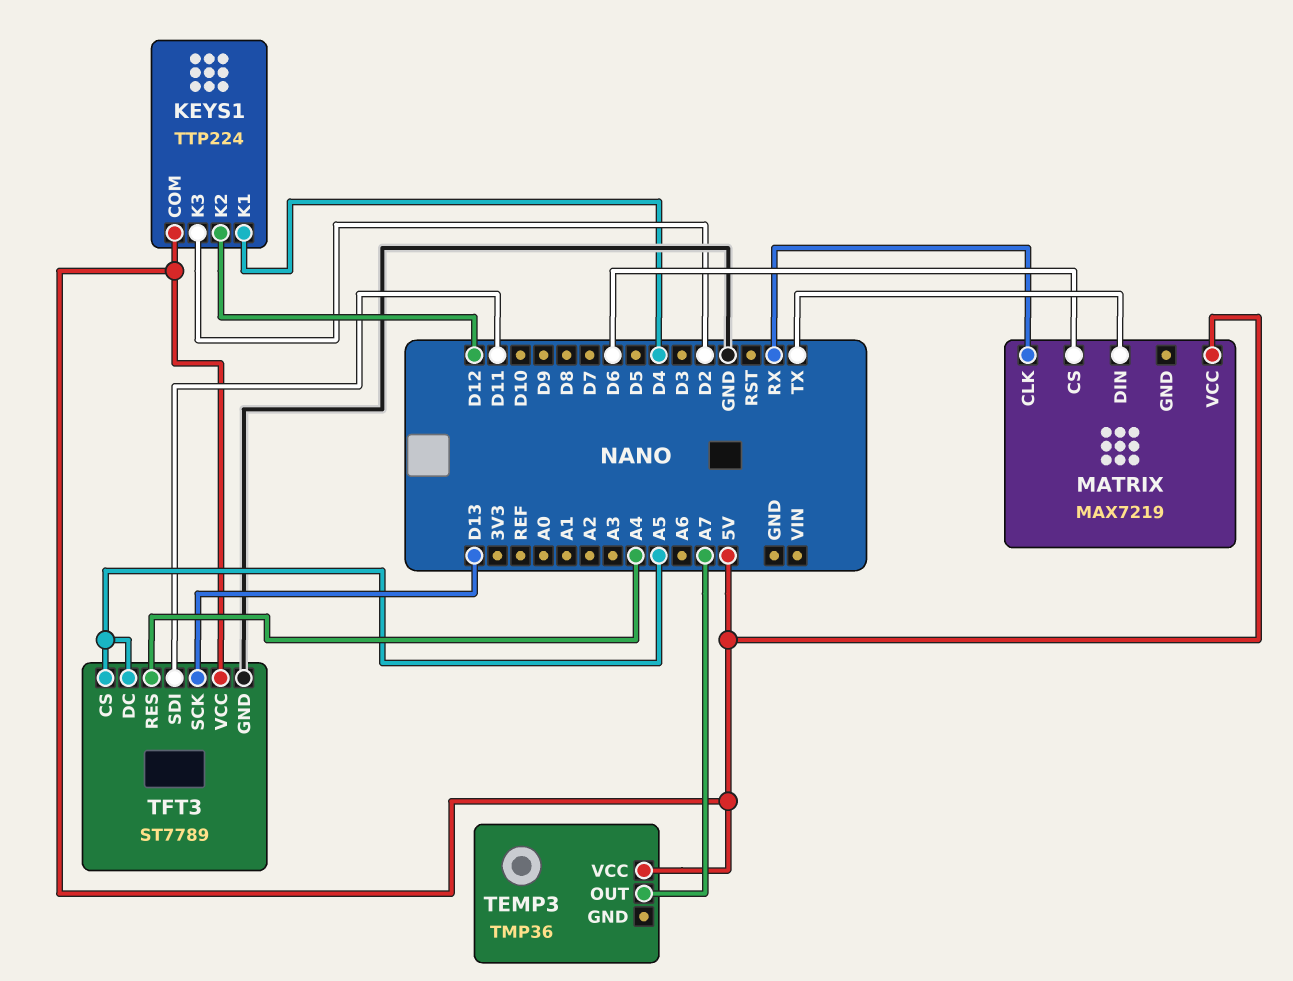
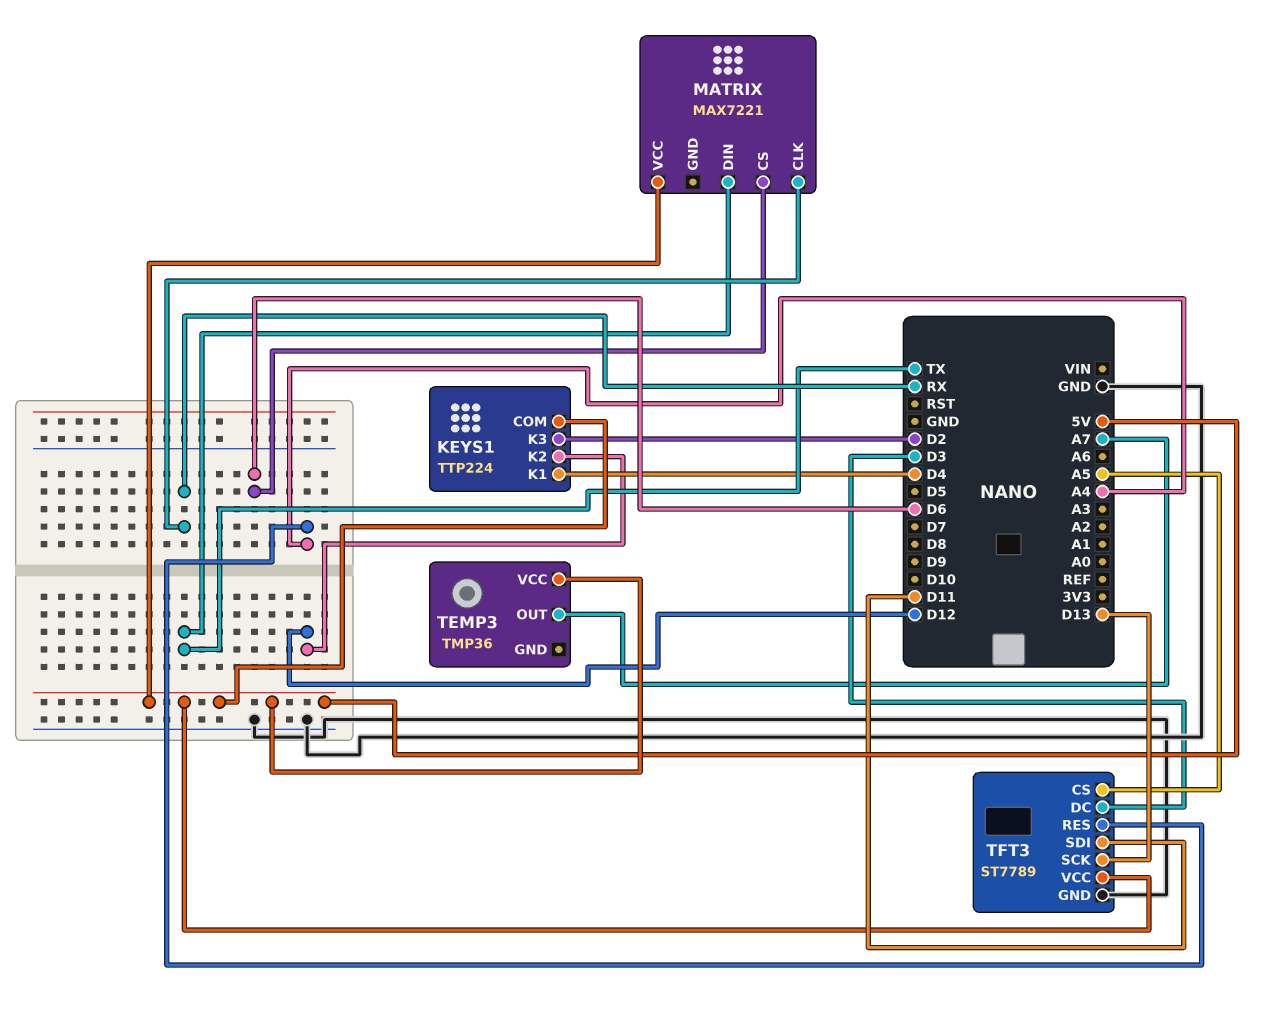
MATRIX: MAX7219 -> MAX7221
TFT3 pin DC: A5 -> D3

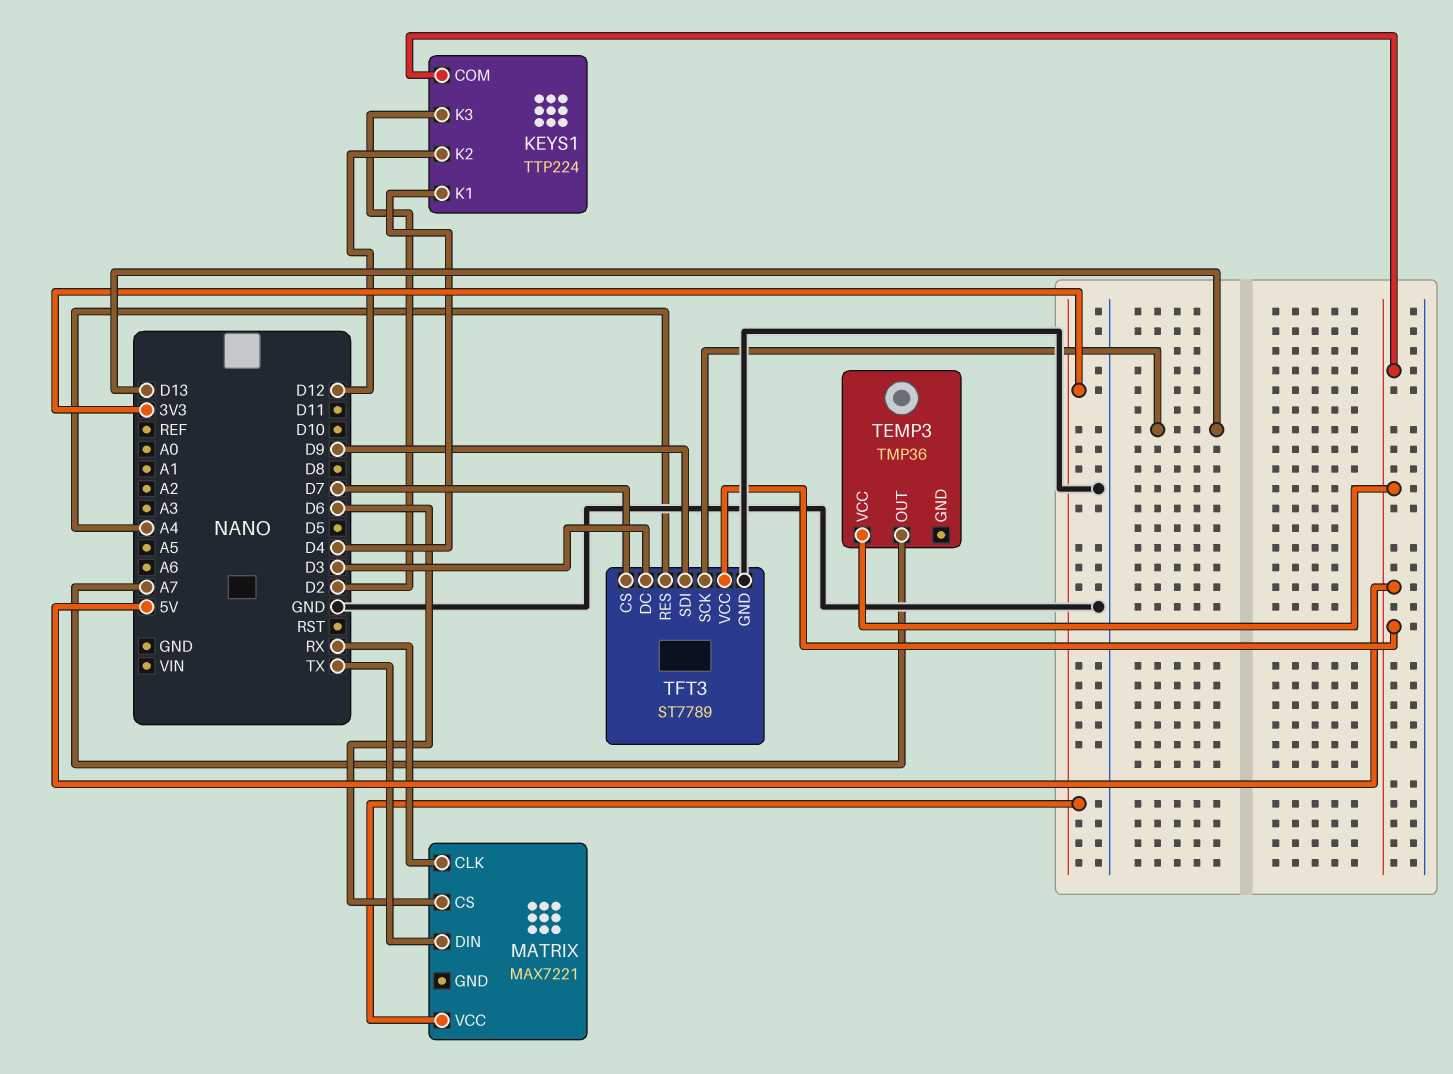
MATRIX pin VCC: 5V -> 3V3
TFT3 pin CS: A5 -> D7
TFT3 pin SDI: D11 -> D9

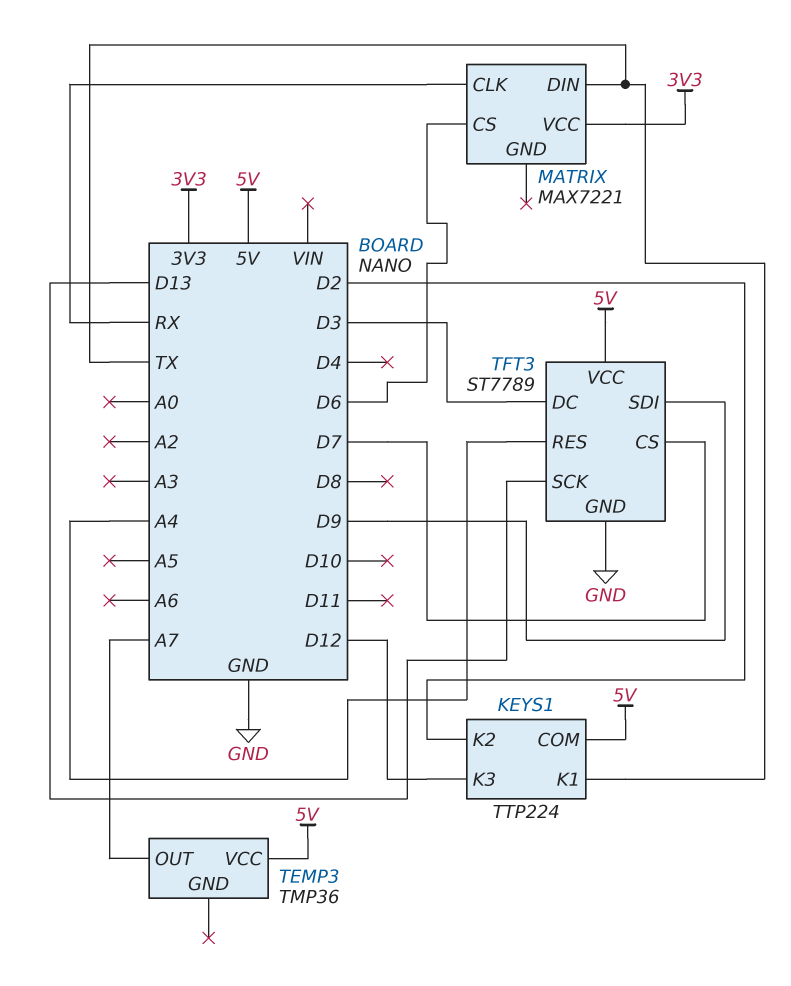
KEYS1 pin K1: D4 -> TX
KEYS1 pin K2: D12 -> D2
KEYS1 pin K3: D2 -> D12

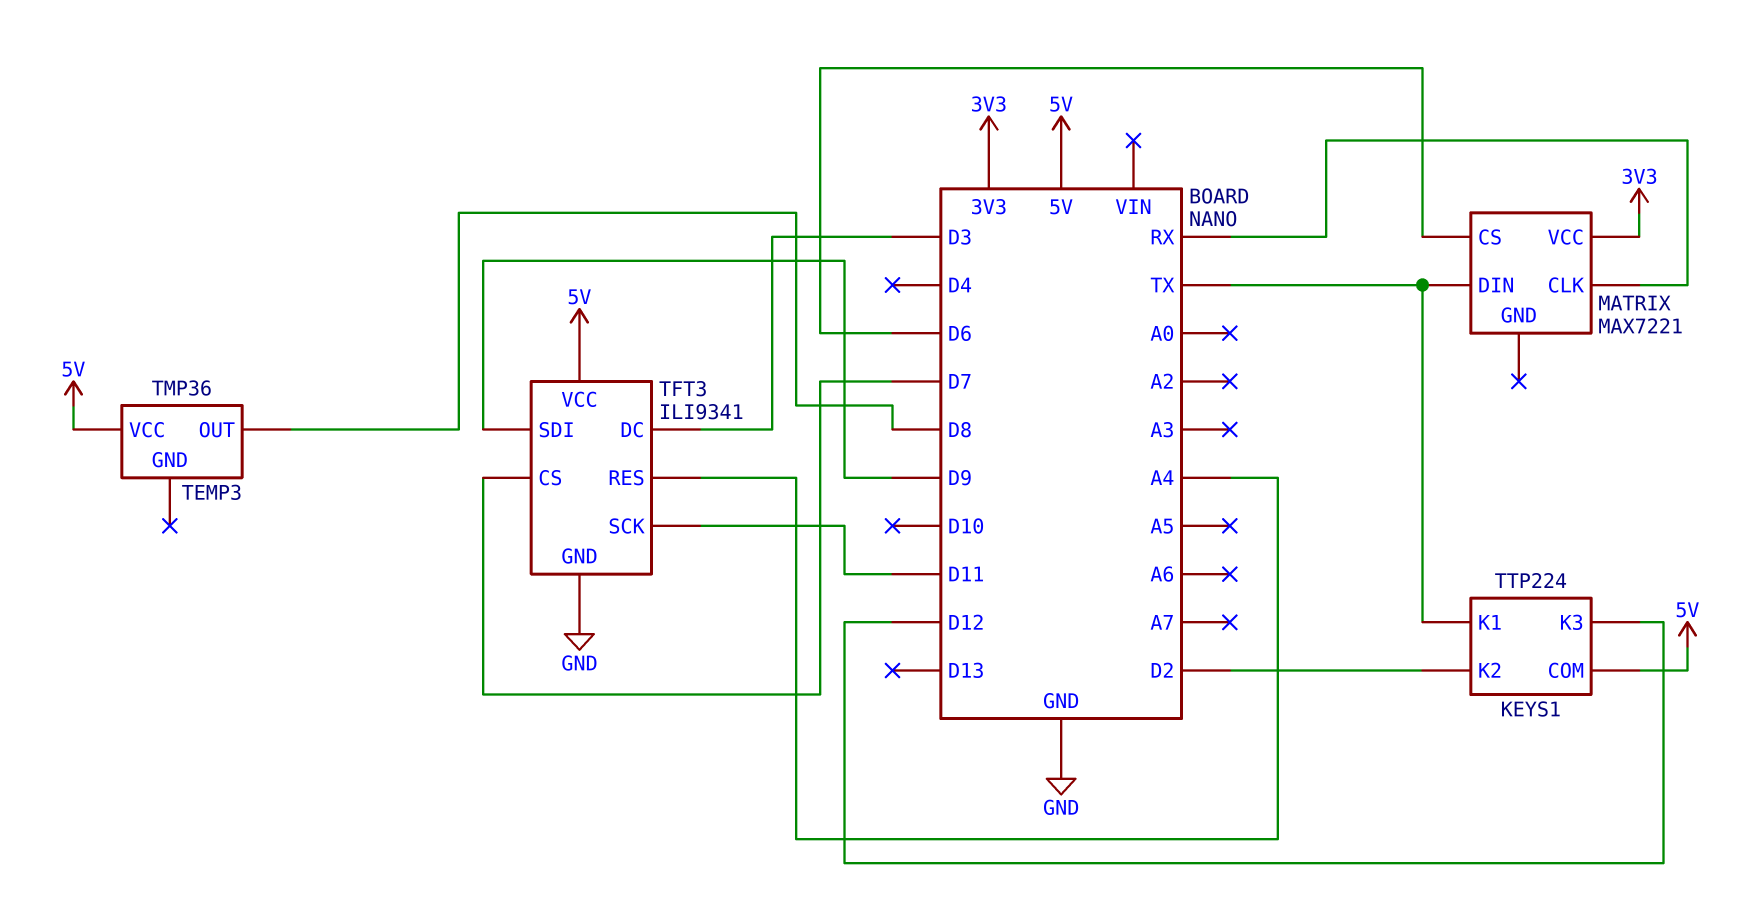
TEMP3 pin OUT: A7 -> D8
TFT3: ST7789 -> ILI9341
TFT3 pin SCK: D13 -> D11

